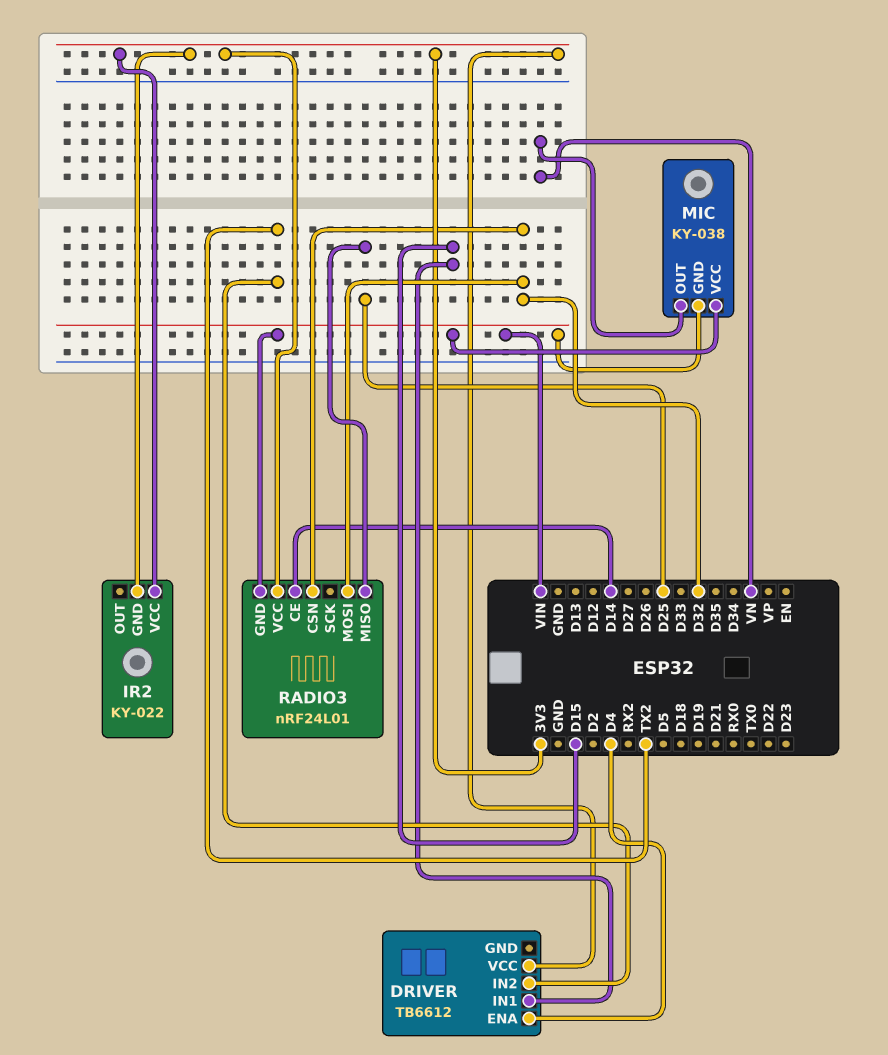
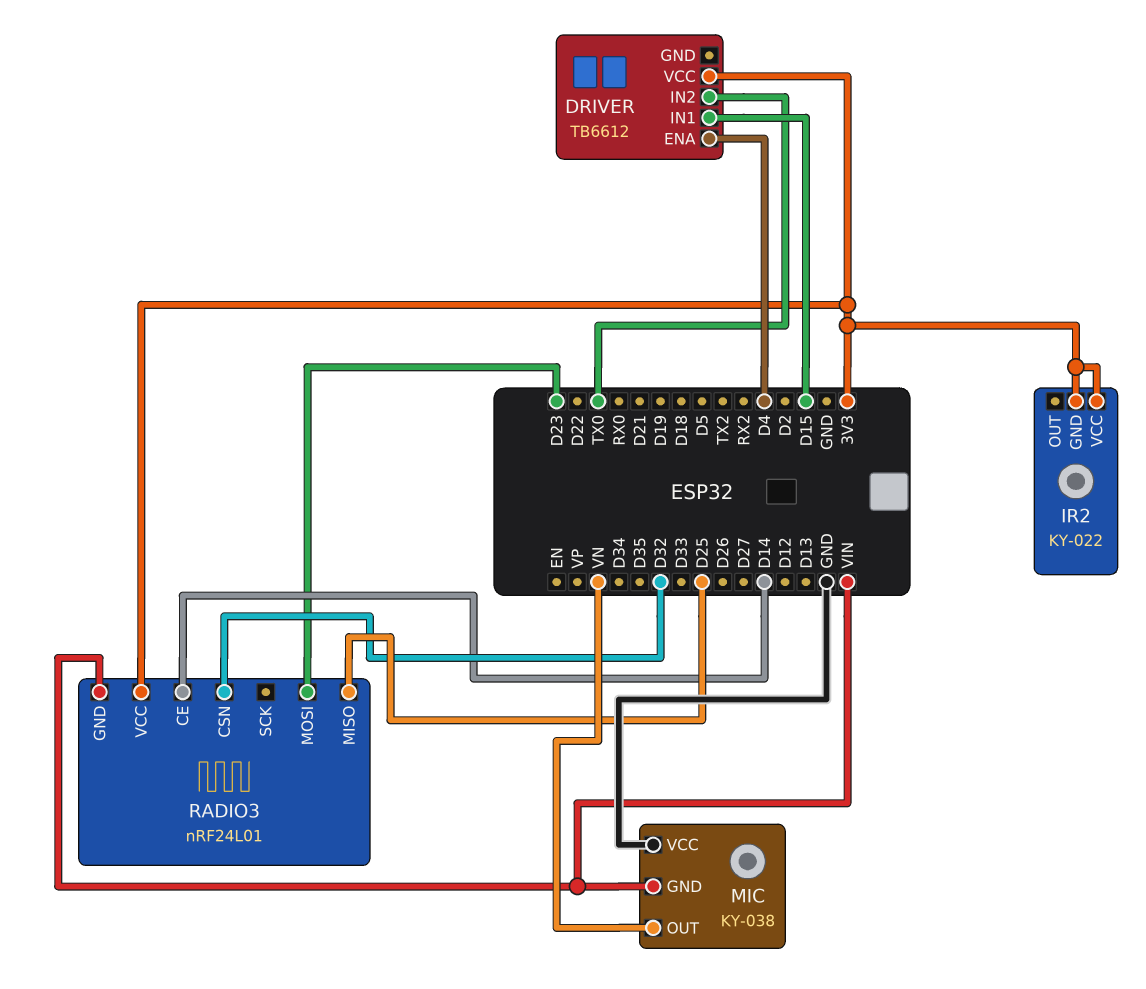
DRIVER pin IN2: TX2 -> TX0
MIC pin VCC: VIN -> GND
RADIO3 pin MOSI: D32 -> D23

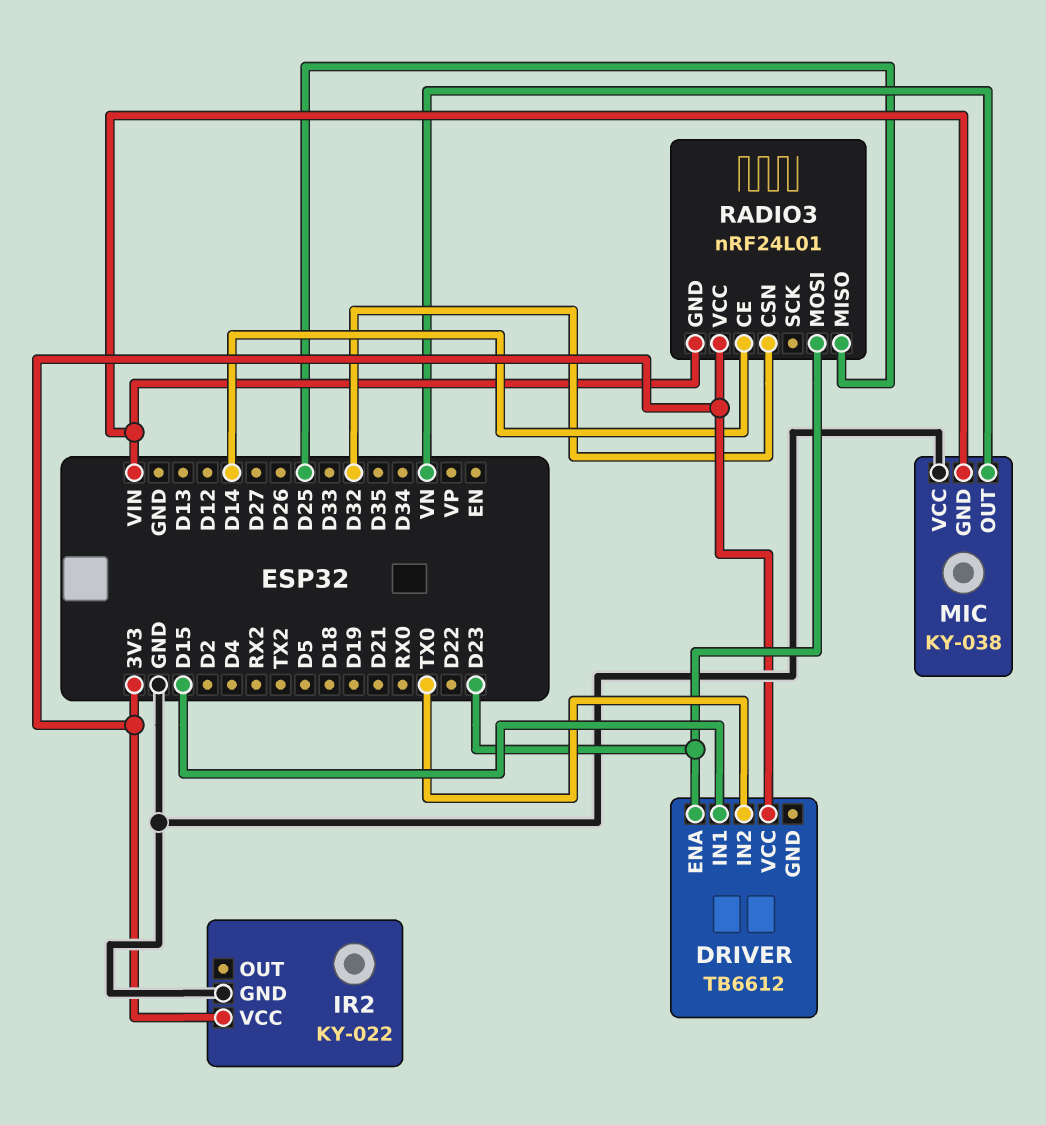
DRIVER pin ENA: D4 -> D23
IR2 pin GND: 3V3 -> GND

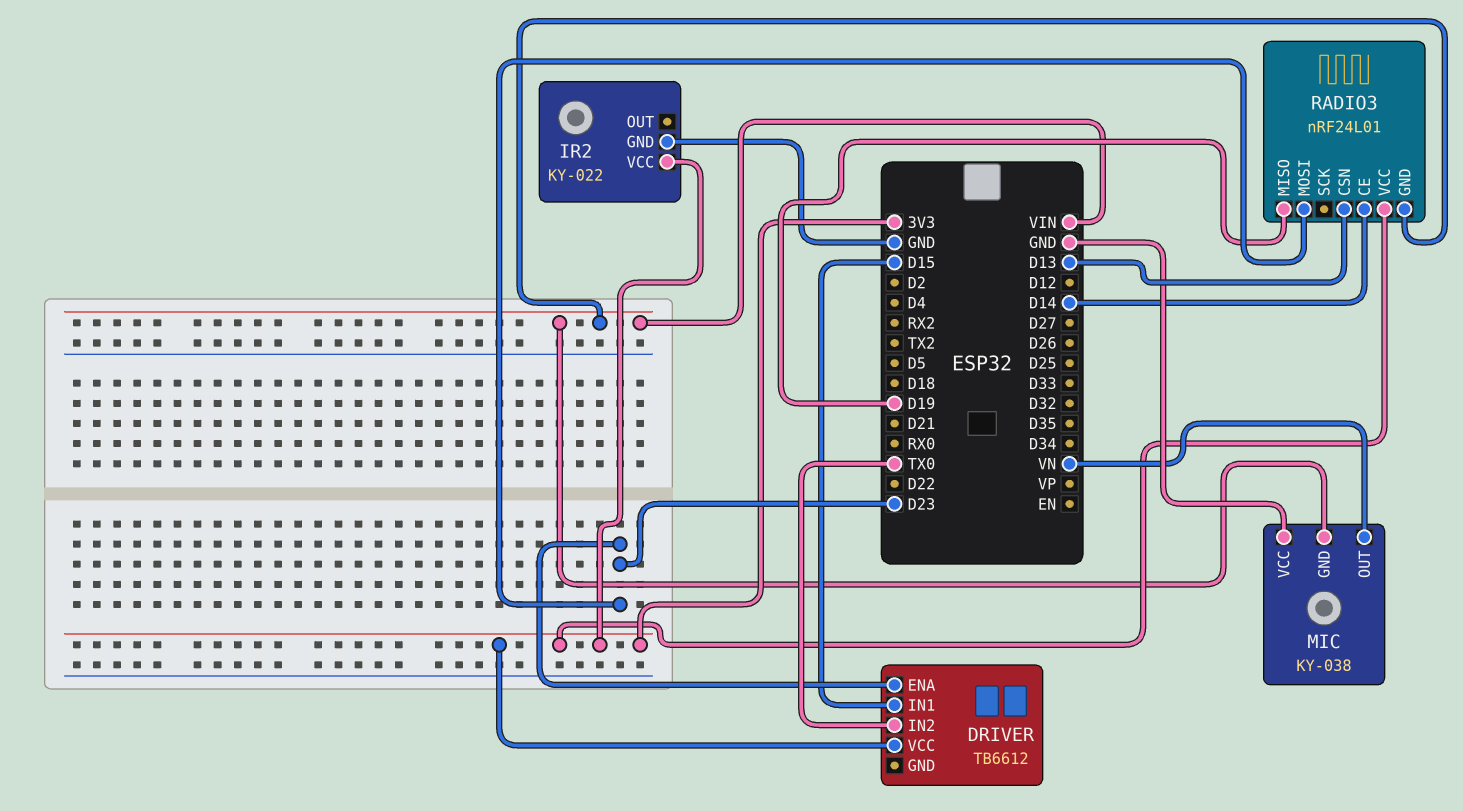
RADIO3 pin CSN: D32 -> D13
RADIO3 pin MISO: D25 -> D19

